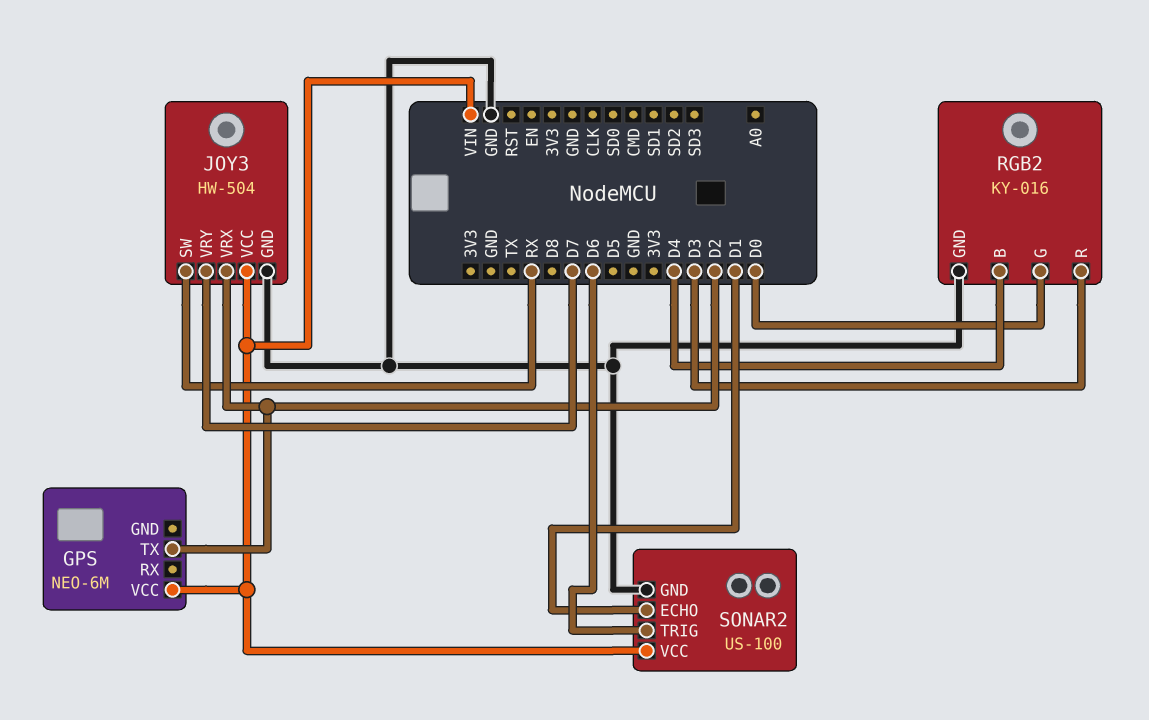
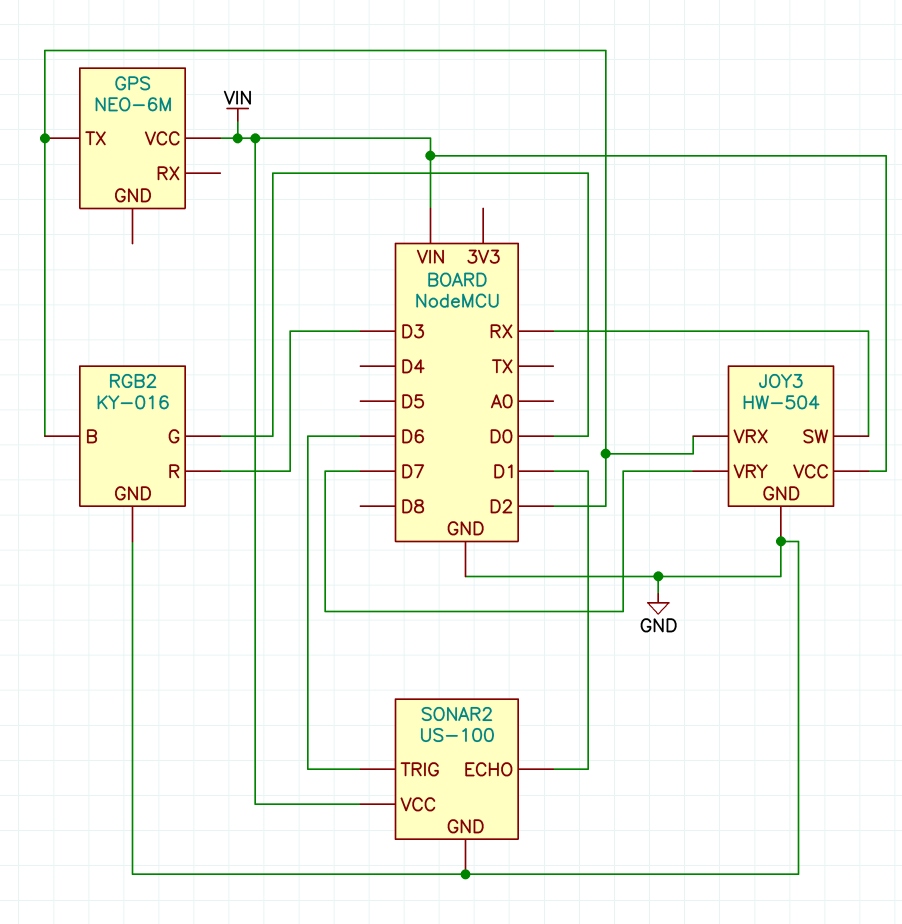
RGB2 pin B: D4 -> D2

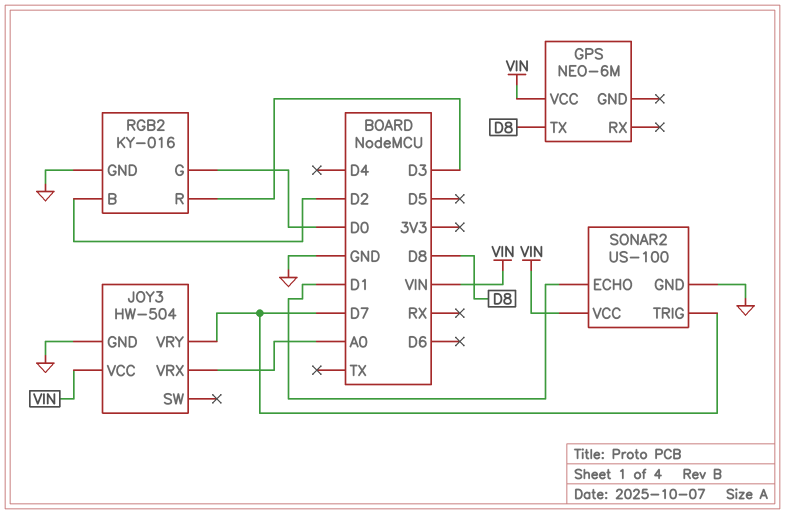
GPS pin TX: D2 -> D8
JOY3 pin SW: RX -> none
JOY3 pin VRX: D2 -> A0
SONAR2 pin TRIG: D6 -> D7

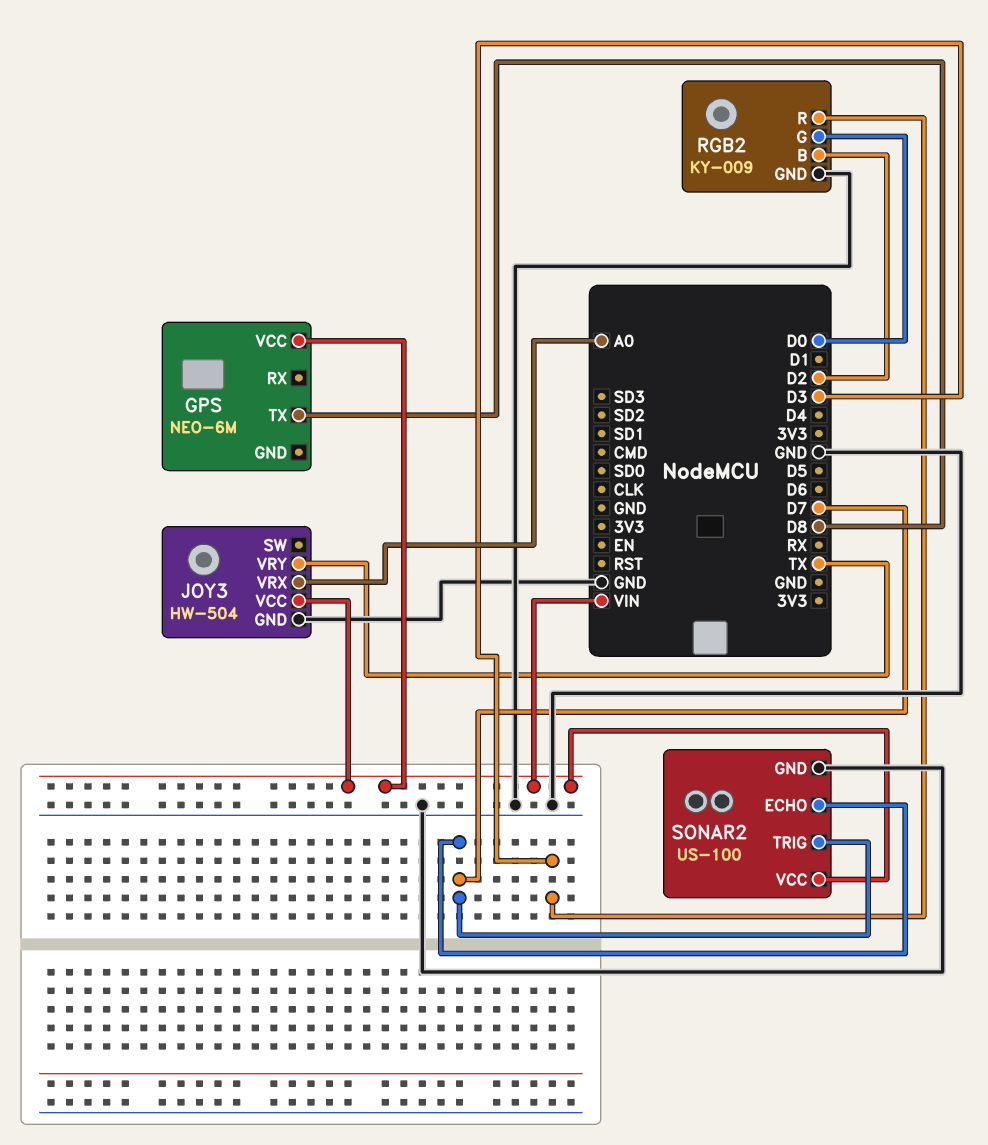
JOY3 pin VRY: D7 -> TX
RGB2: KY-016 -> KY-009
SONAR2 pin ECHO: D1 -> D7

